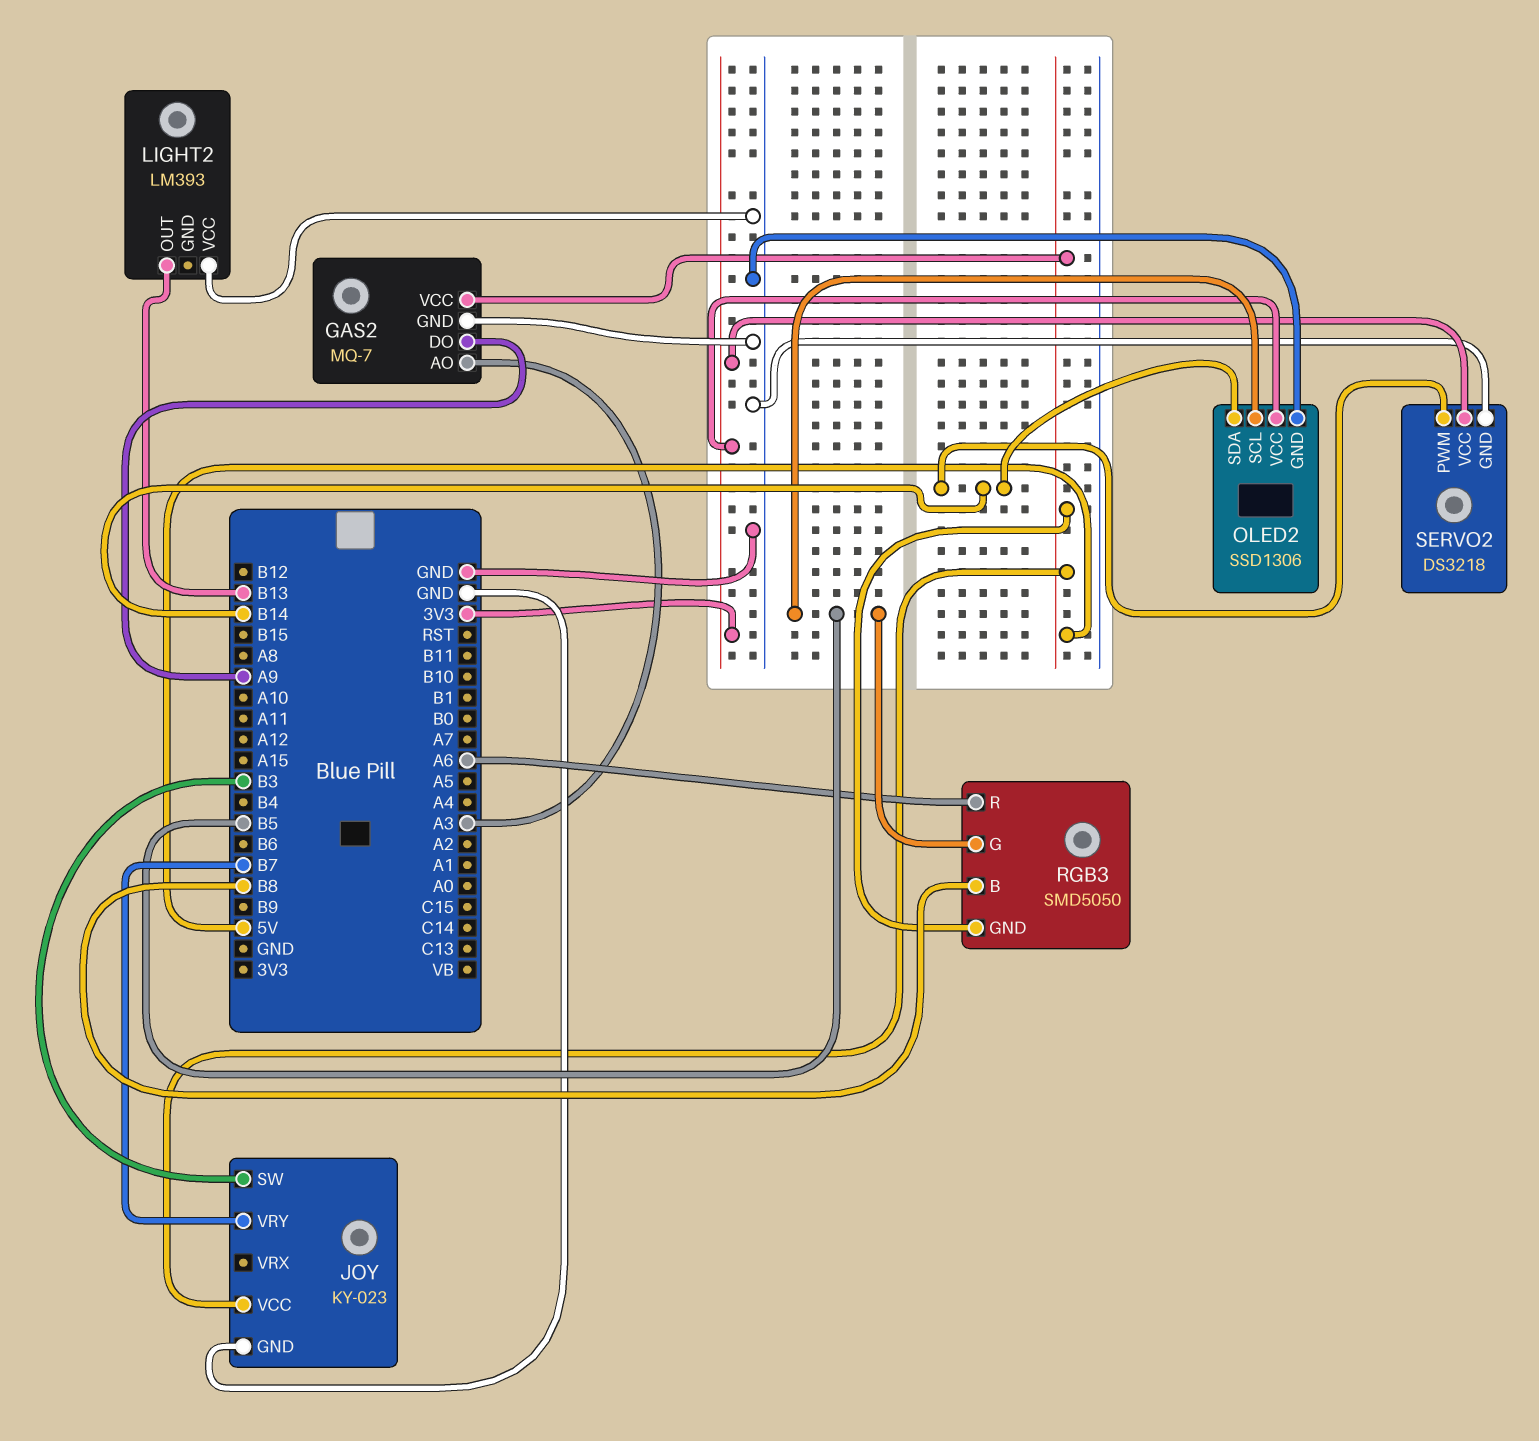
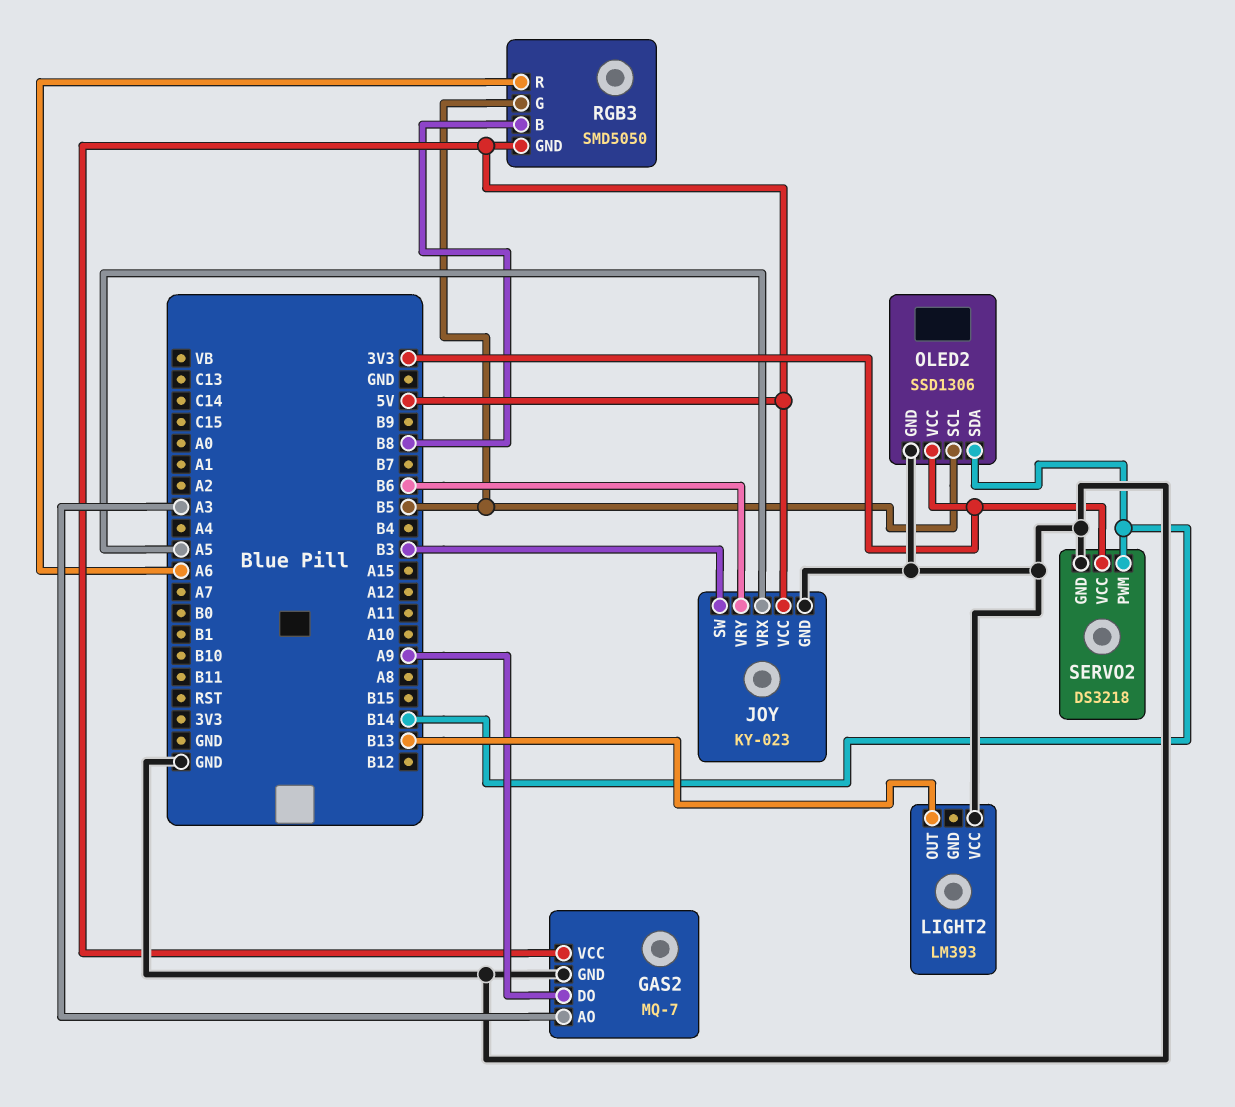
JOY pin VRX: none -> A5
JOY pin VRY: B7 -> B6

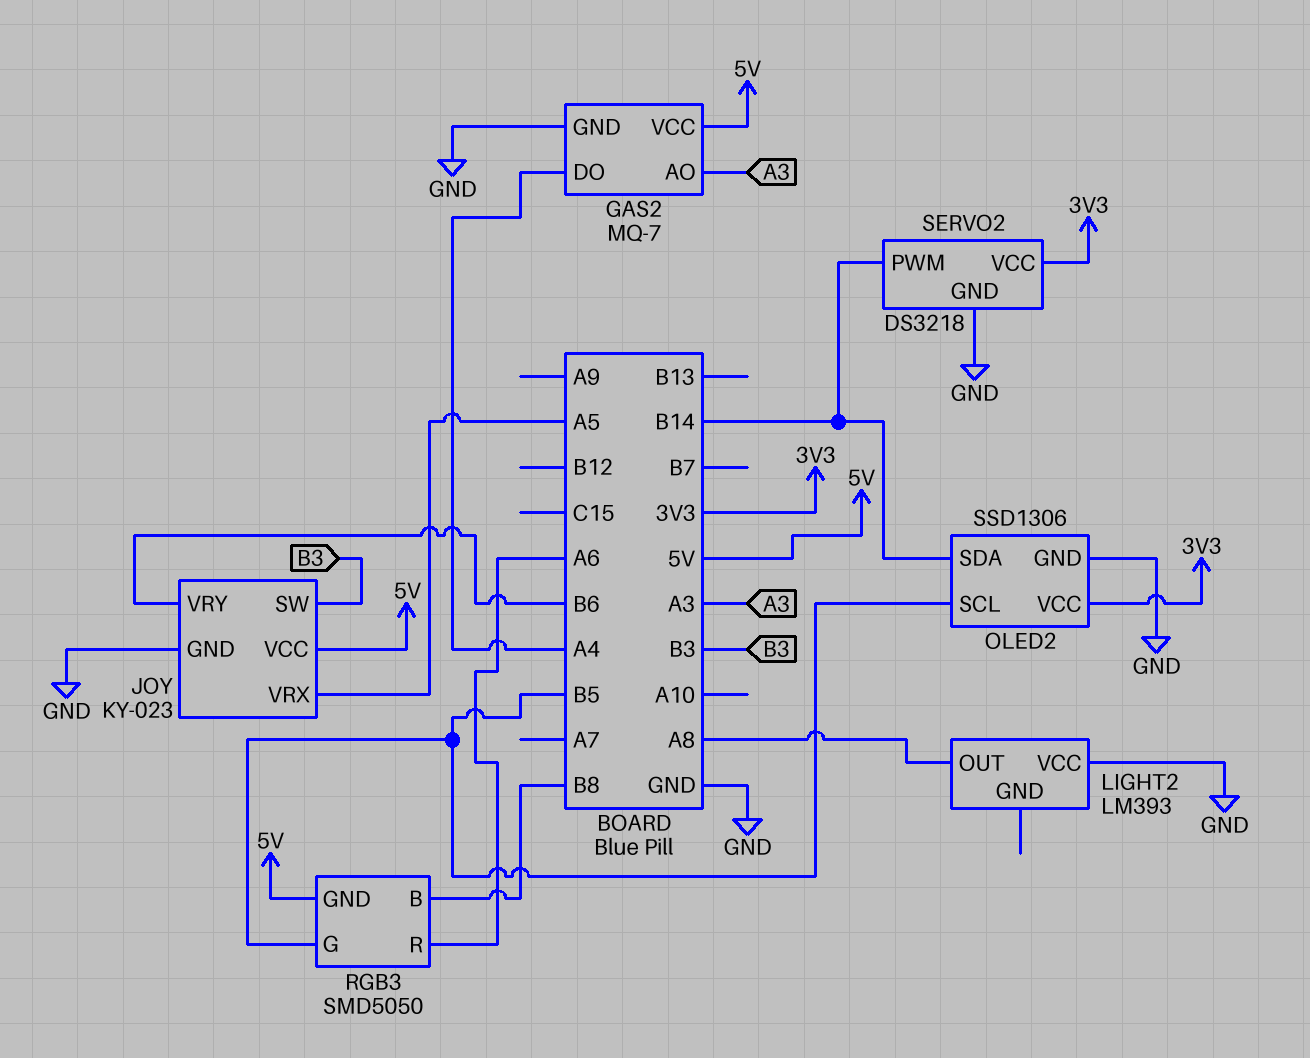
GAS2 pin DO: A9 -> A4
LIGHT2 pin OUT: B13 -> A8

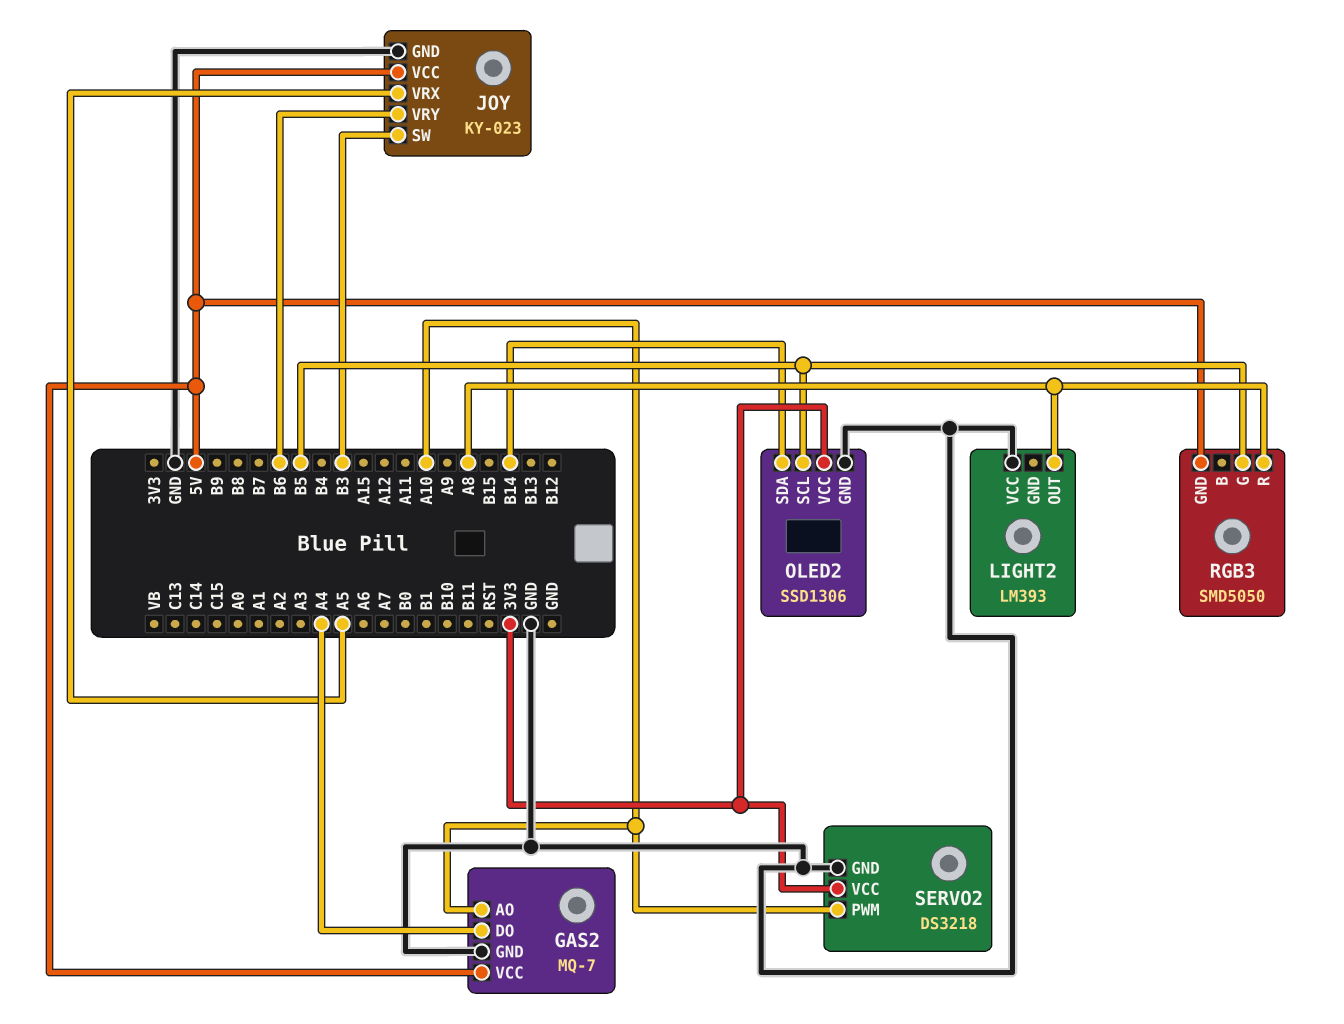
GAS2 pin AO: A3 -> A10
RGB3 pin B: B8 -> none
RGB3 pin R: A6 -> A8
SERVO2 pin PWM: B14 -> A10

